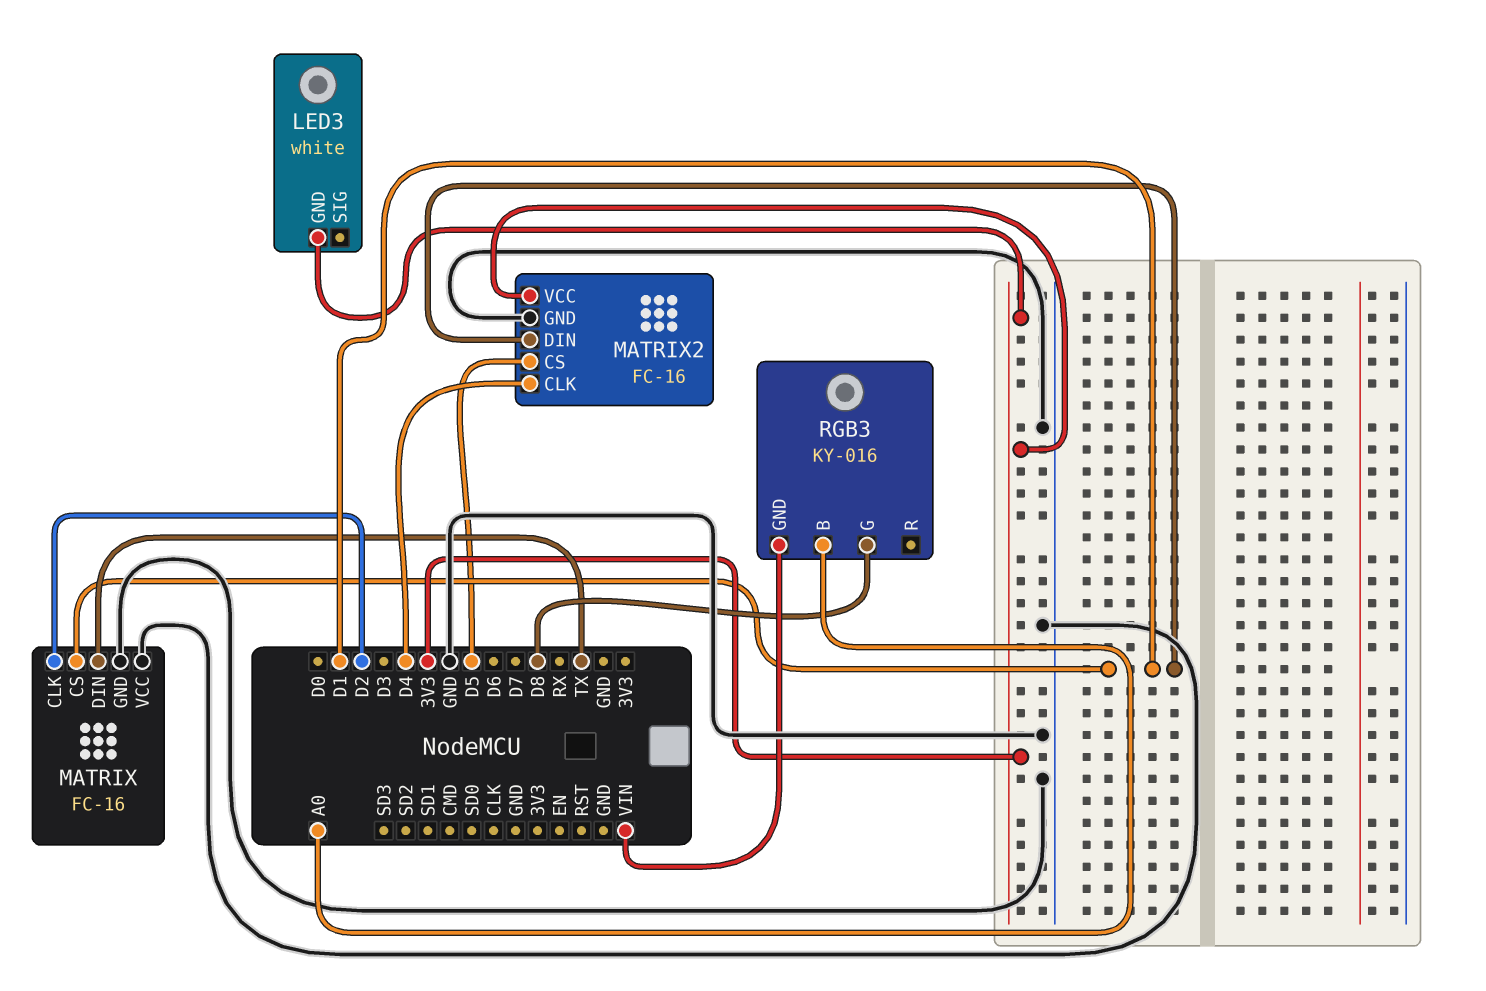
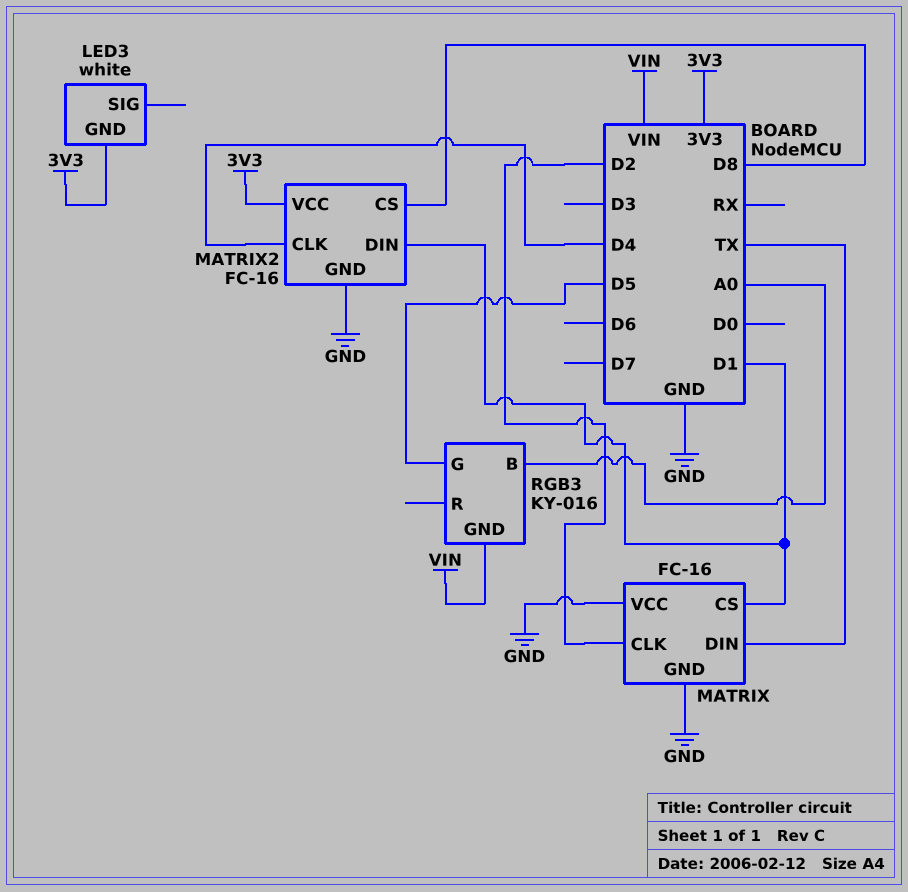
MATRIX2 pin CS: D5 -> D8
RGB3 pin G: D8 -> D5

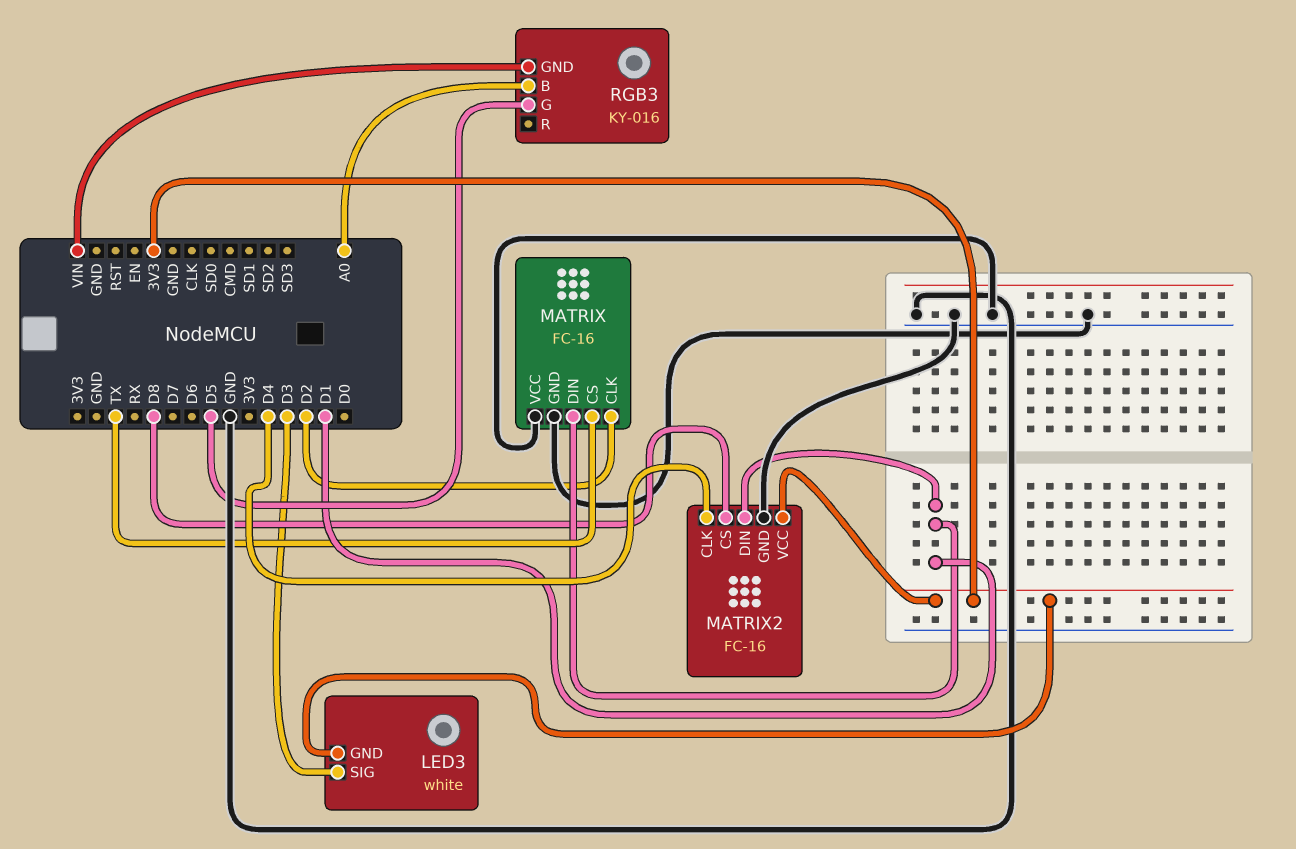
LED3 pin SIG: none -> D3
MATRIX pin CS: D1 -> TX
MATRIX pin DIN: TX -> D1

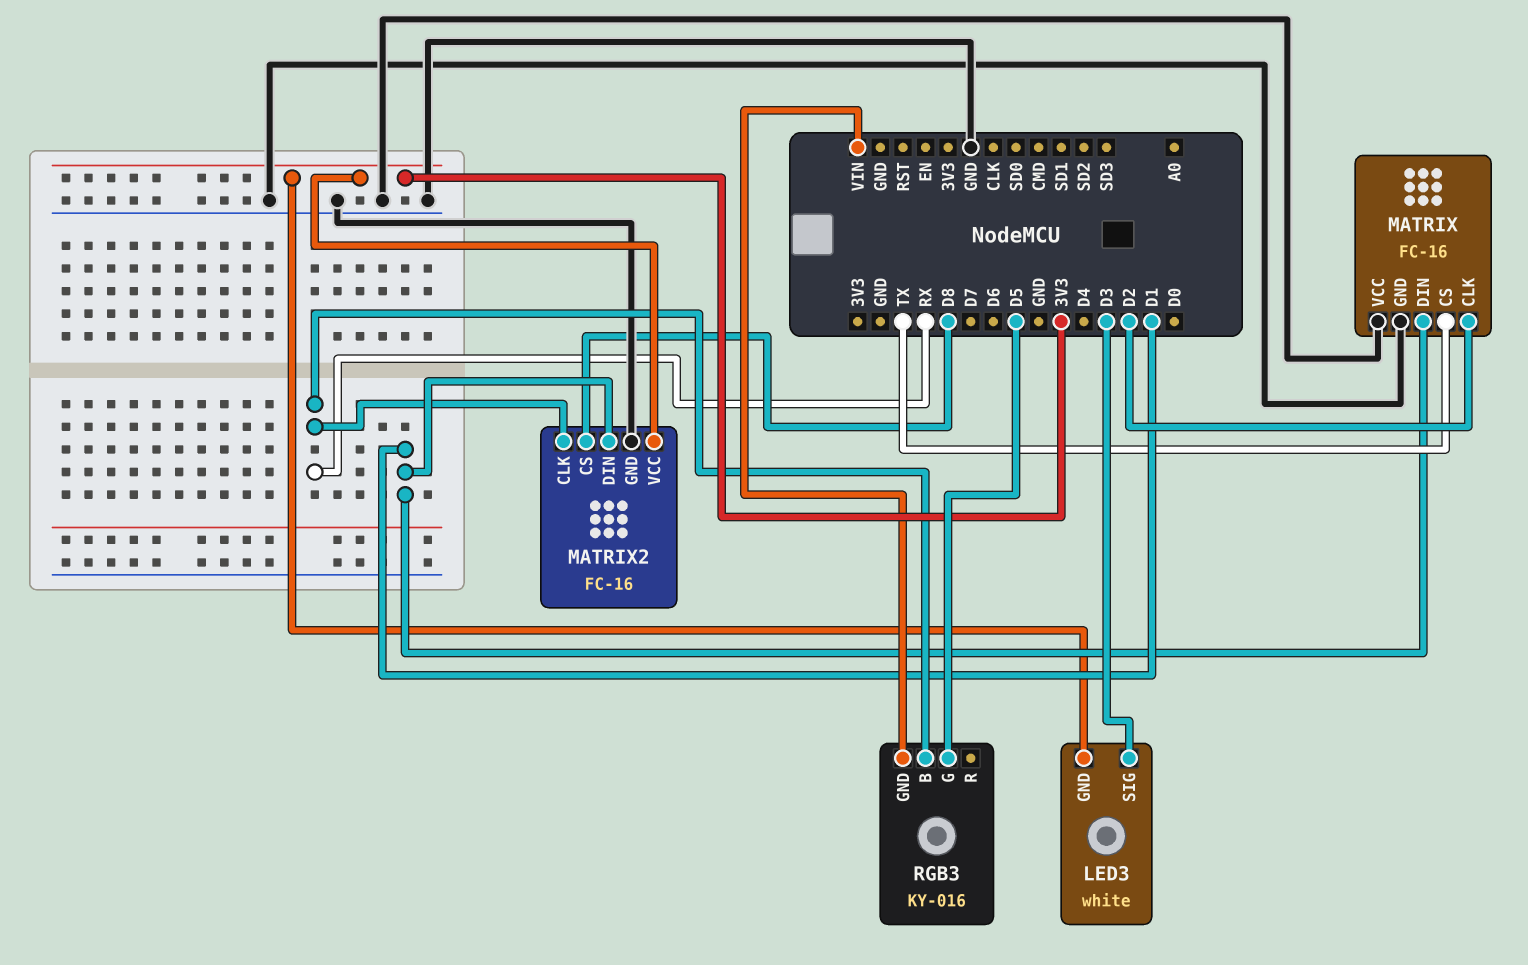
MATRIX2 pin CLK: D4 -> RX
RGB3 pin B: A0 -> RX

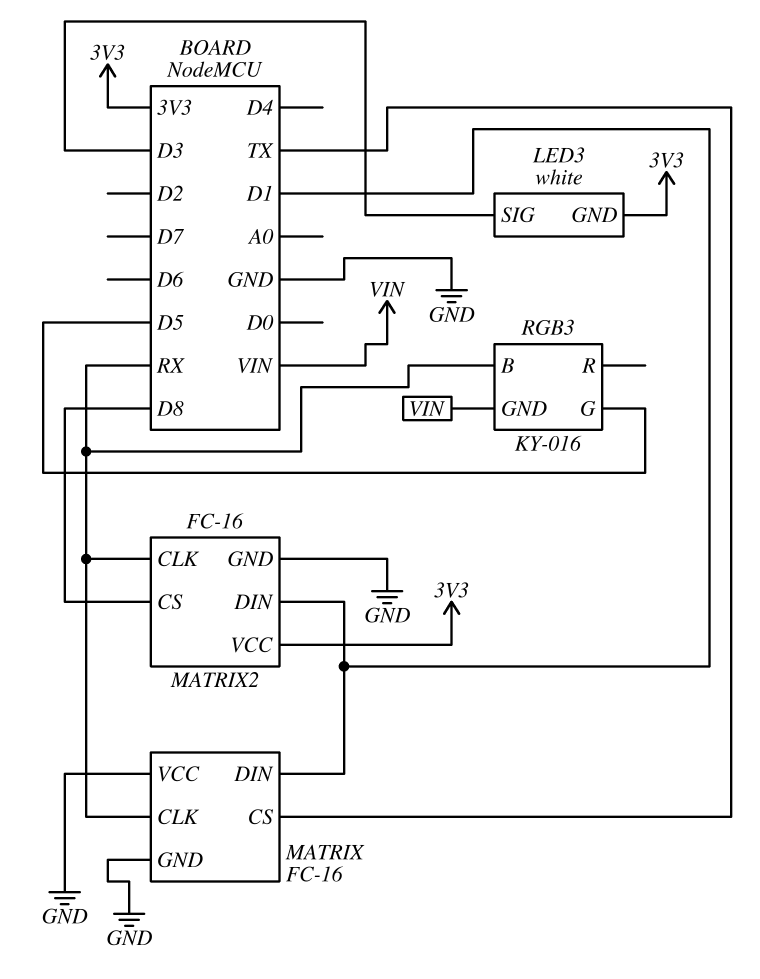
MATRIX pin CLK: D2 -> RX

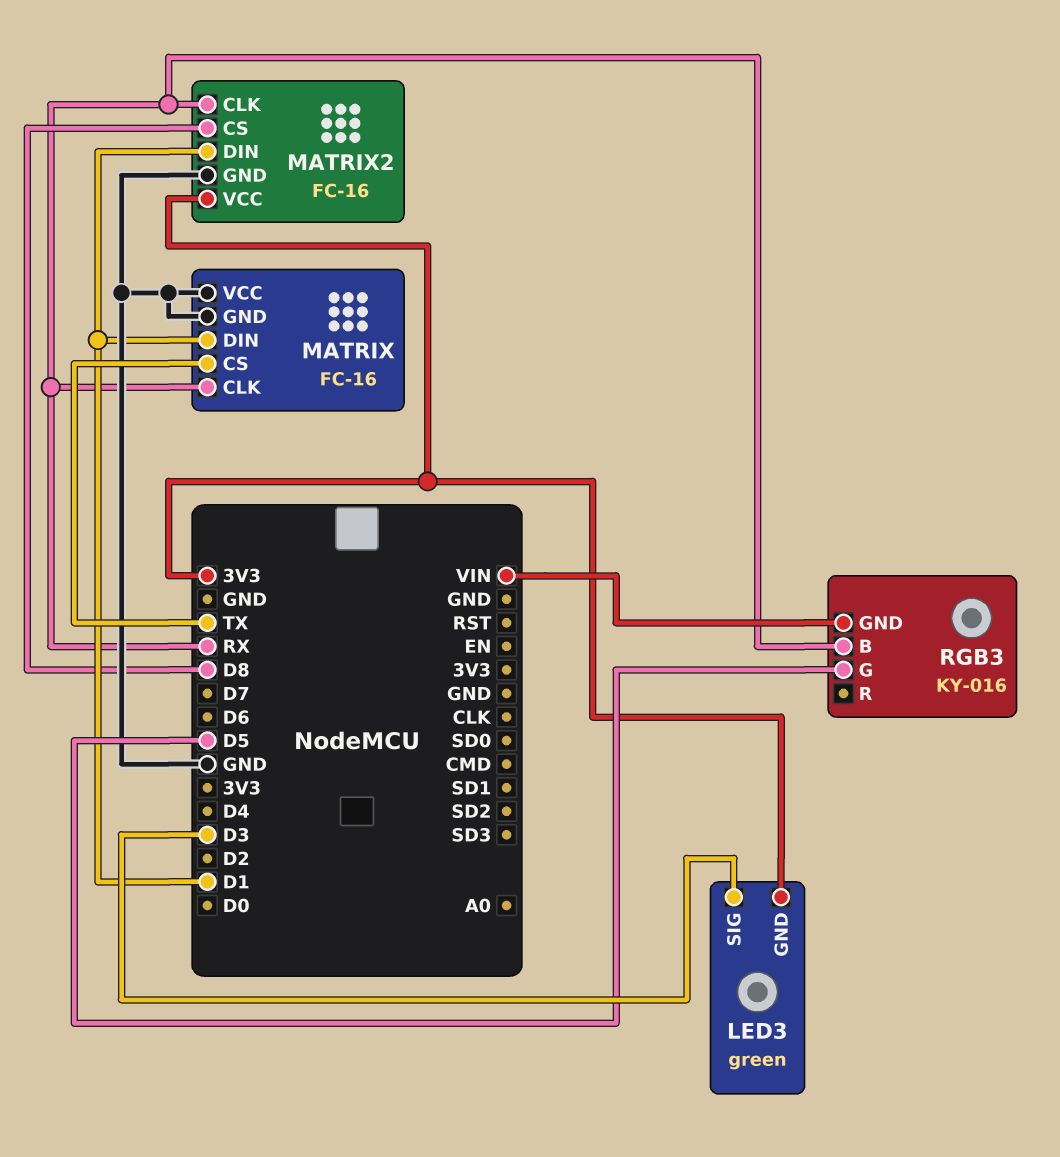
LED3: white -> green

